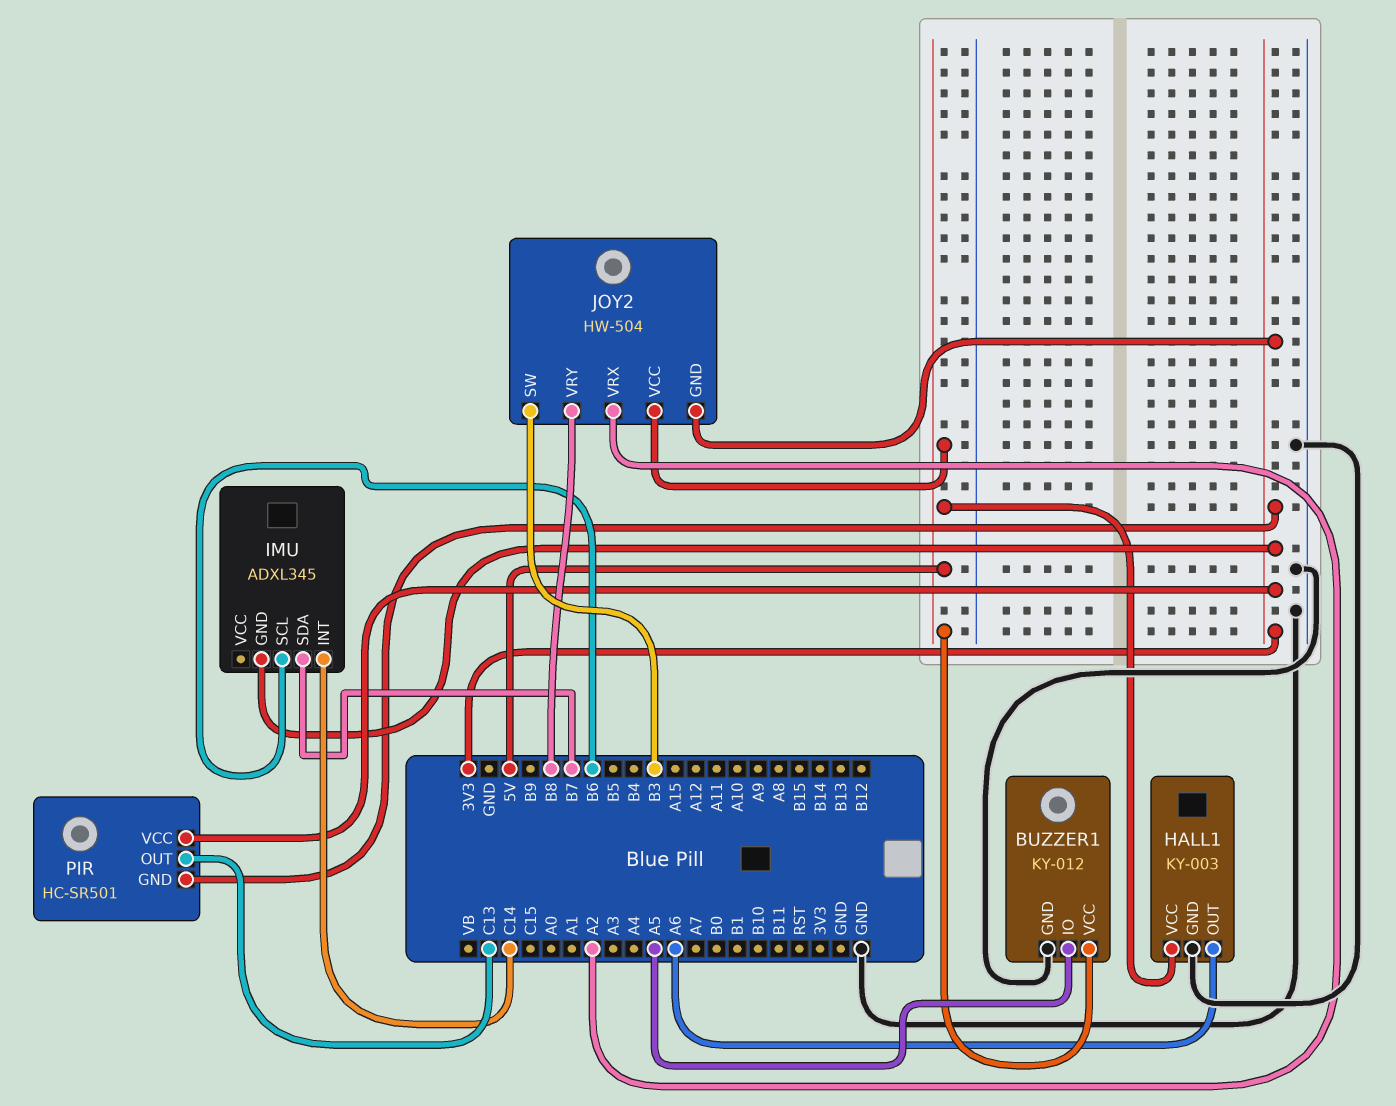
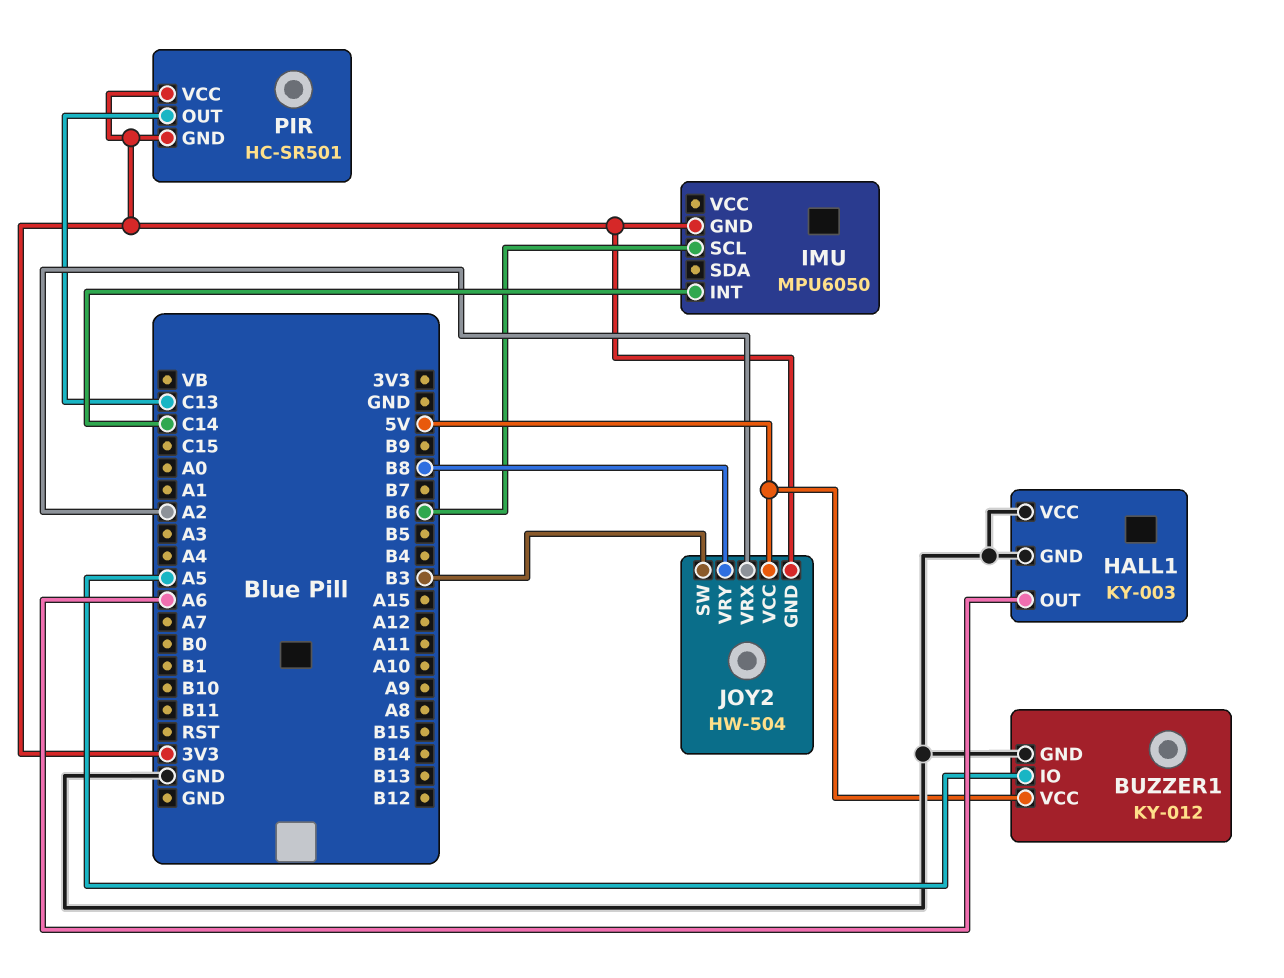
HALL1 pin VCC: 5V -> GND
IMU: ADXL345 -> MPU6050
IMU pin SDA: B7 -> none

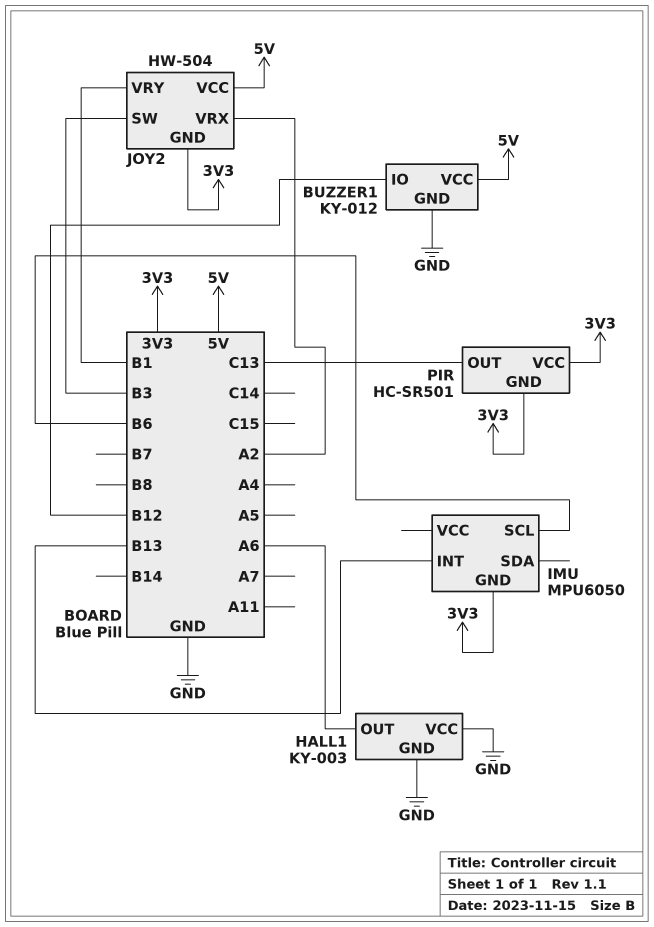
BUZZER1 pin IO: A5 -> B12
IMU pin INT: C14 -> B13
JOY2 pin VRY: B8 -> B1

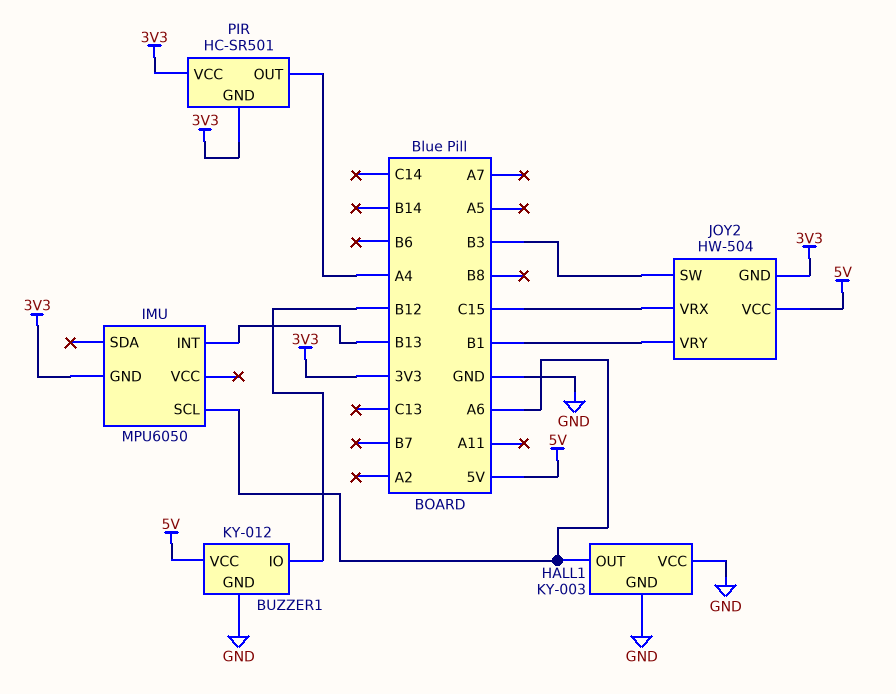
IMU pin SCL: B6 -> A6
JOY2 pin VRX: A2 -> C15
PIR pin OUT: C13 -> A4

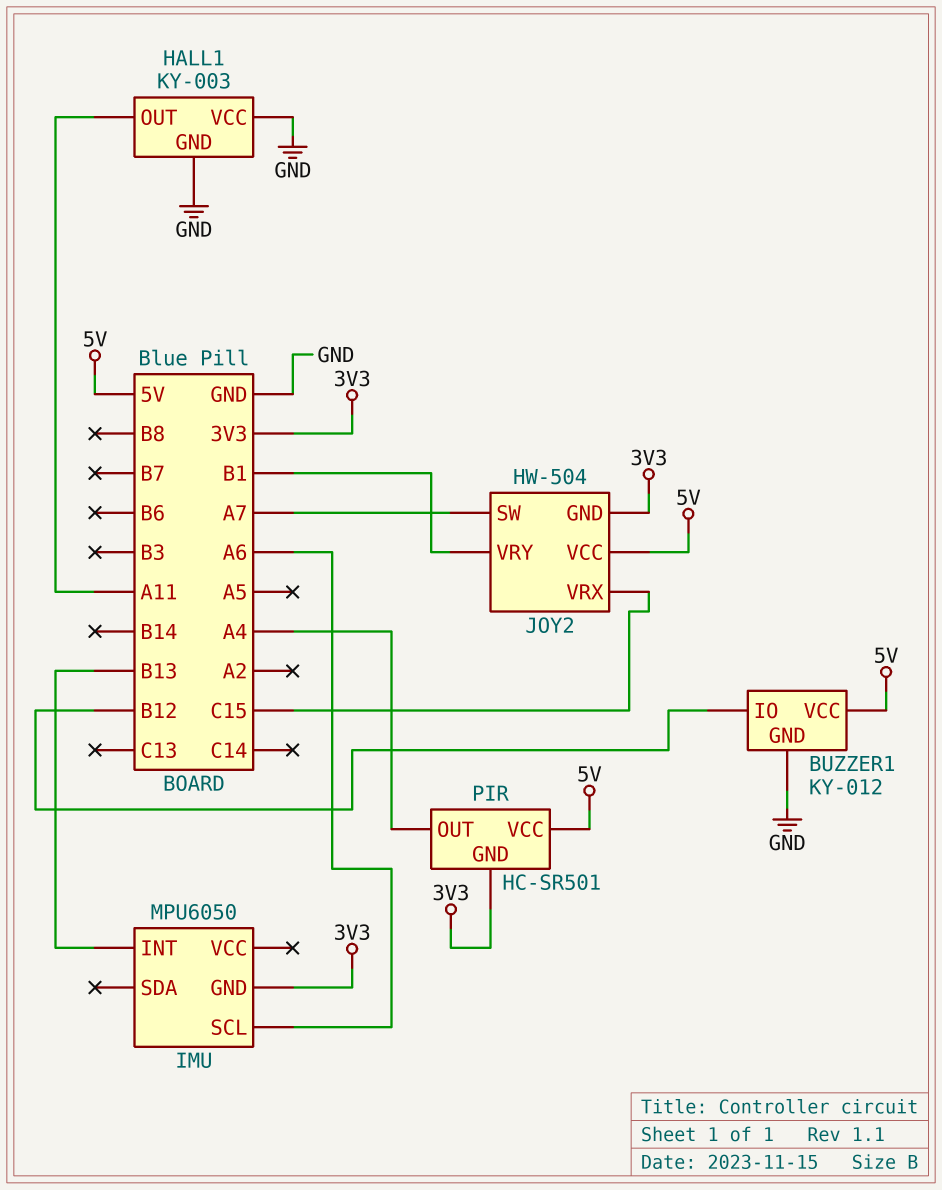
HALL1 pin OUT: A6 -> A11
JOY2 pin SW: B3 -> A7
PIR pin VCC: 3V3 -> 5V

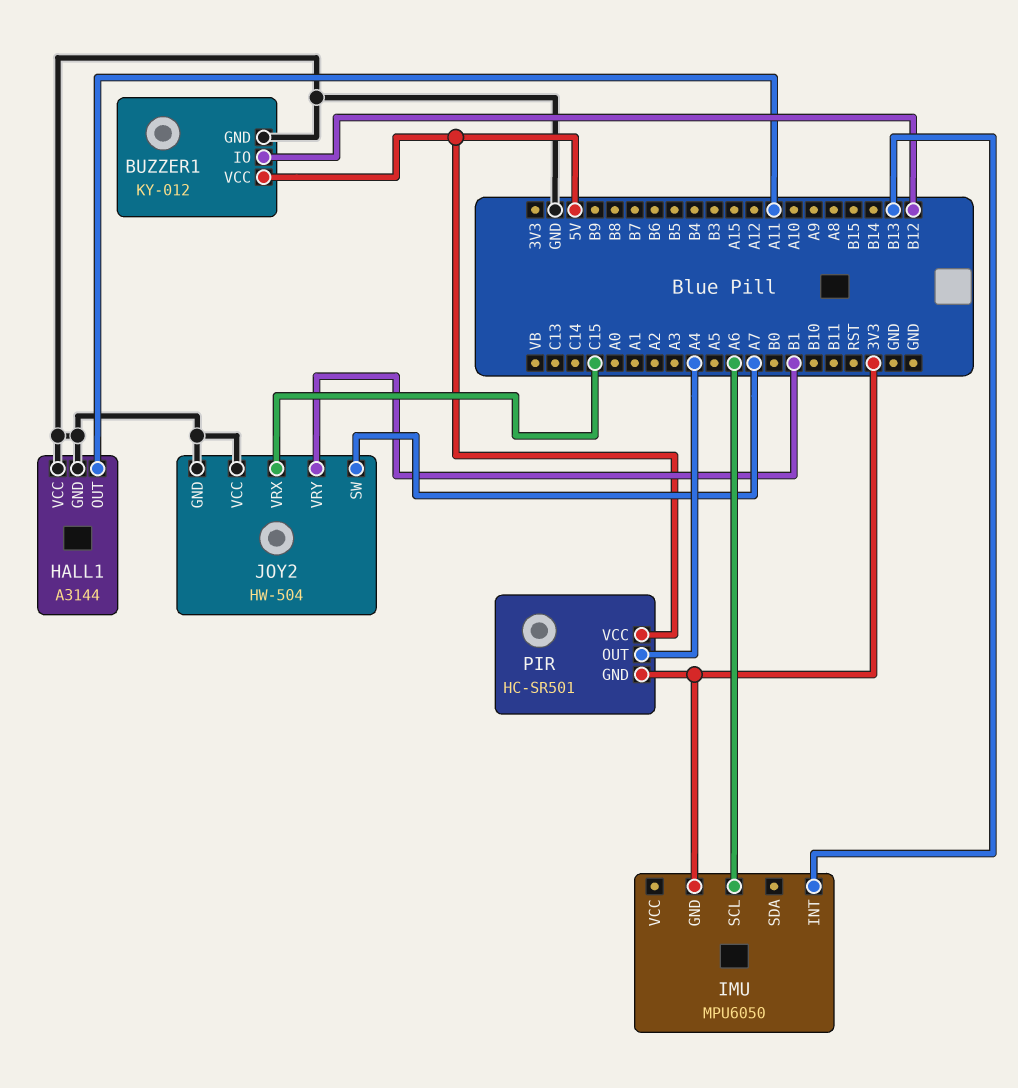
HALL1: KY-003 -> A3144
JOY2 pin GND: 3V3 -> GND
JOY2 pin VCC: 5V -> GND

